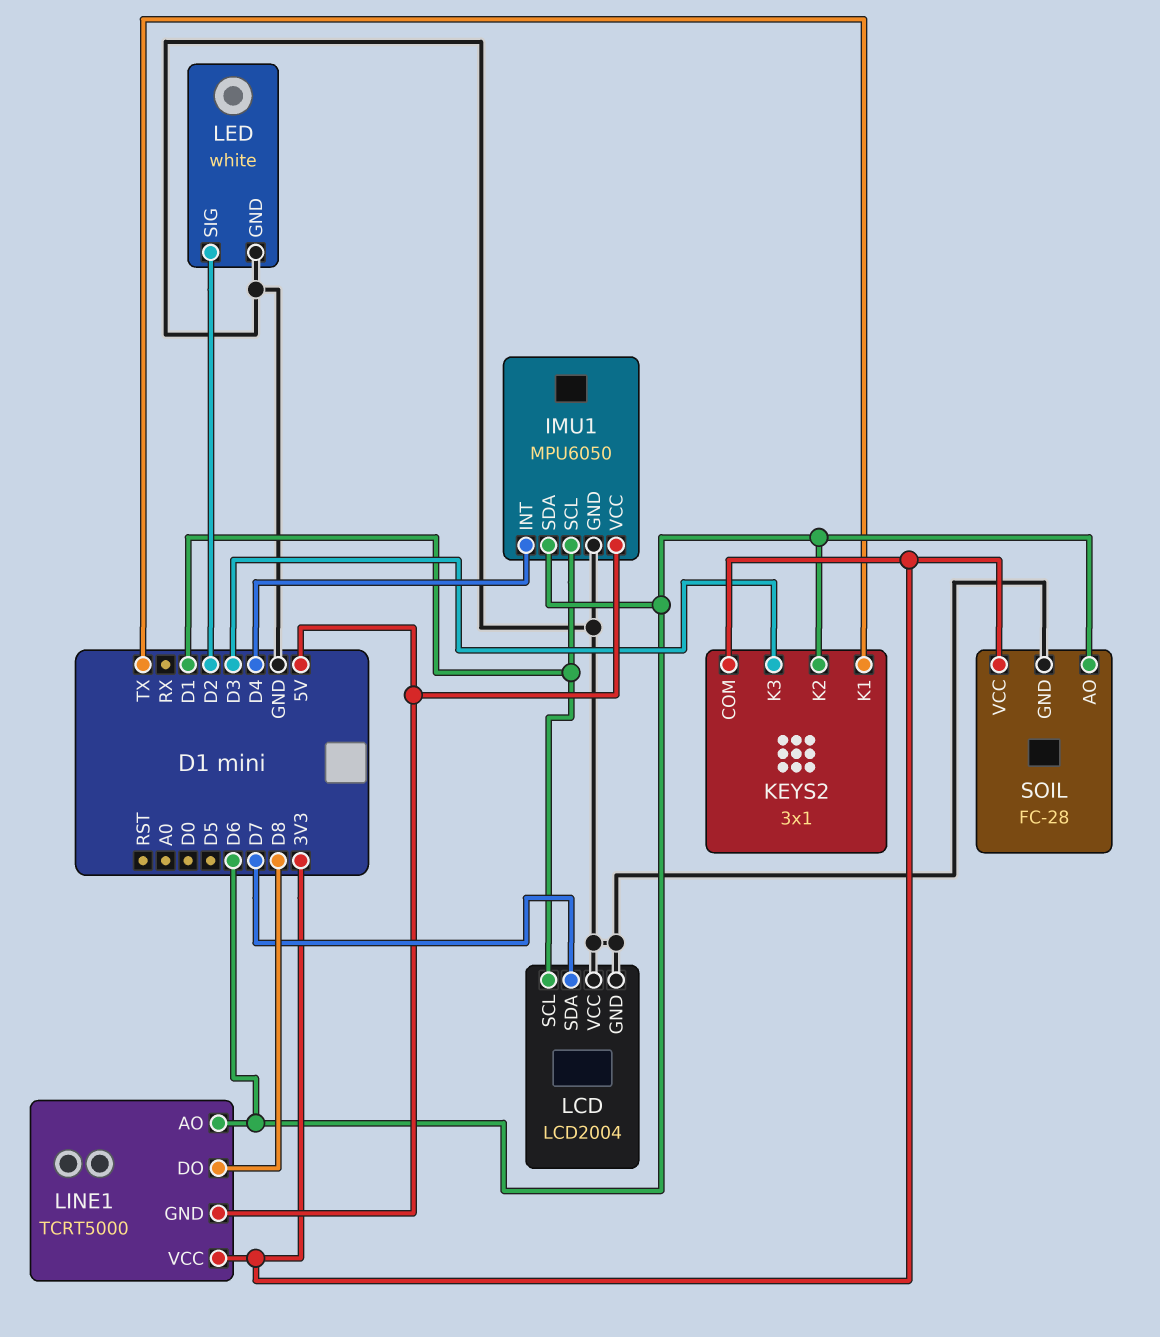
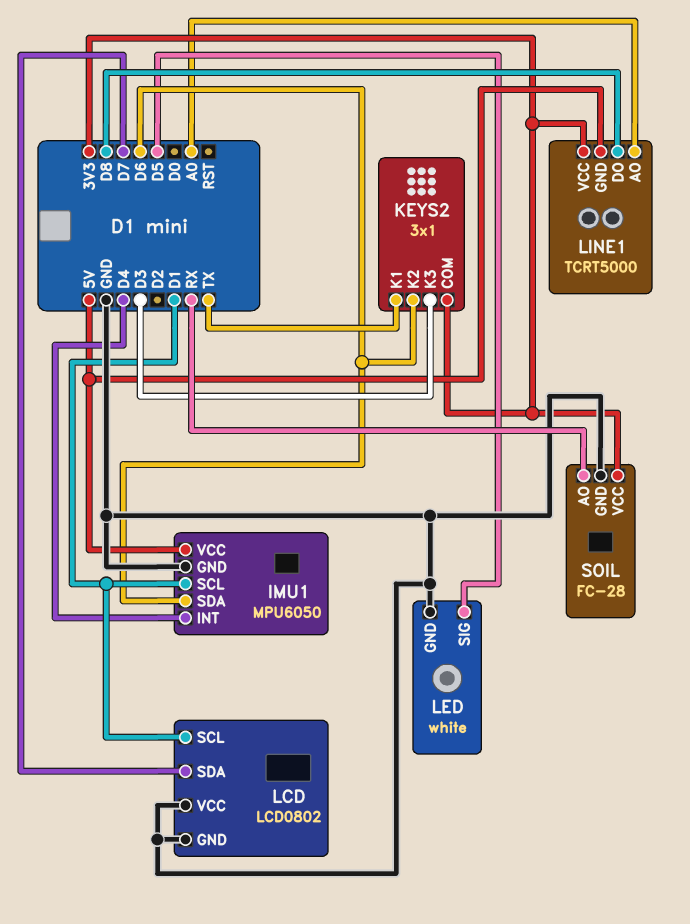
LCD: LCD2004 -> LCD0802
LED pin SIG: D2 -> D5
LINE1 pin AO: D6 -> A0
SOIL pin AO: D6 -> RX

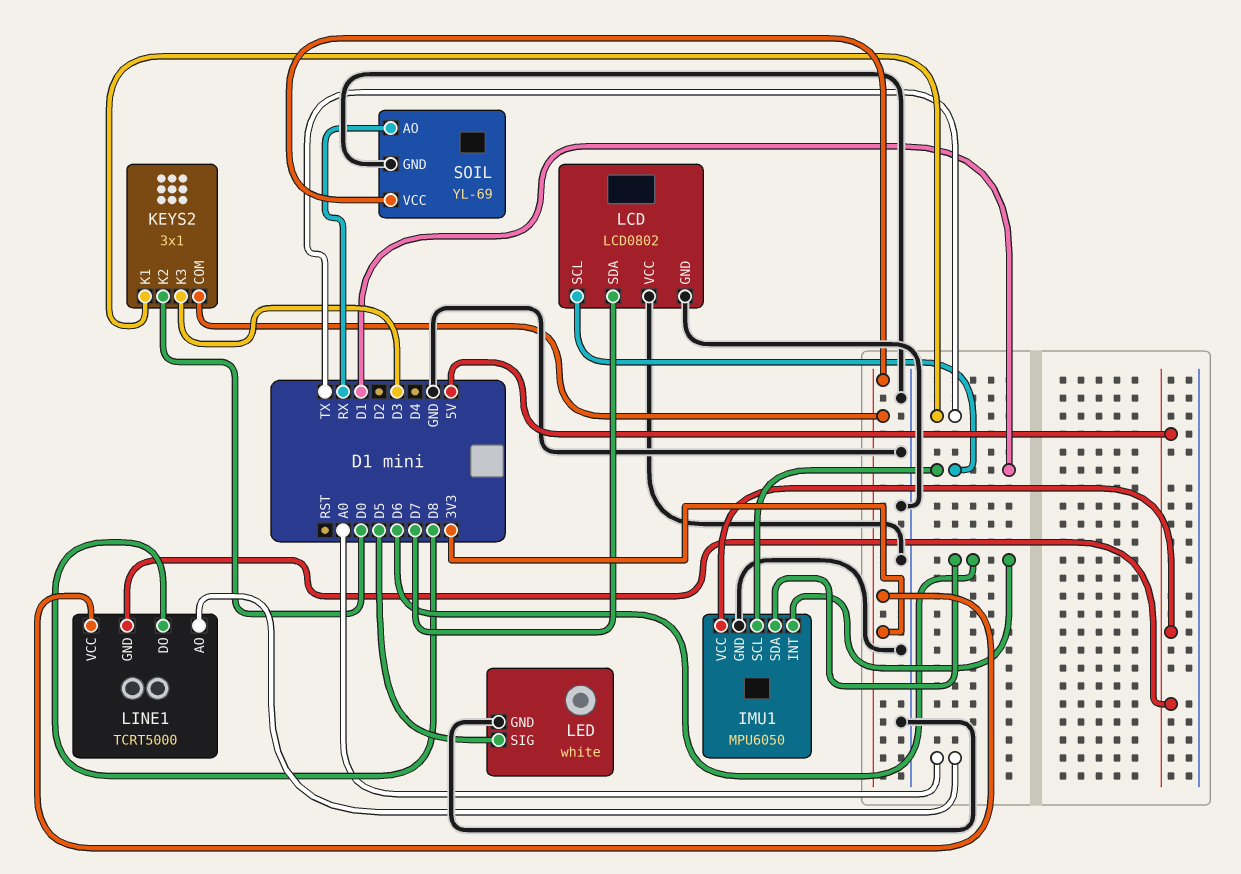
IMU1 pin INT: D4 -> D6
KEYS2 pin K2: D6 -> D0
SOIL: FC-28 -> YL-69

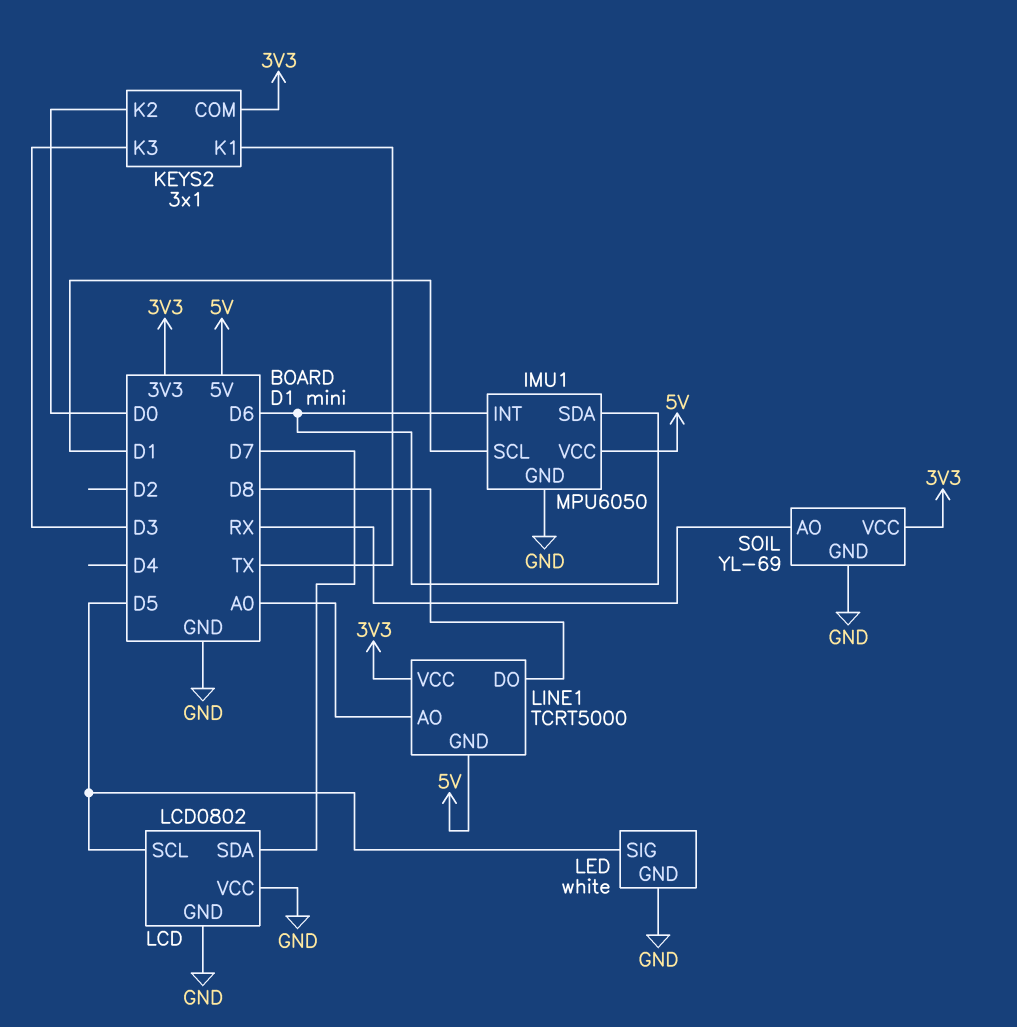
LCD pin SCL: D1 -> D5

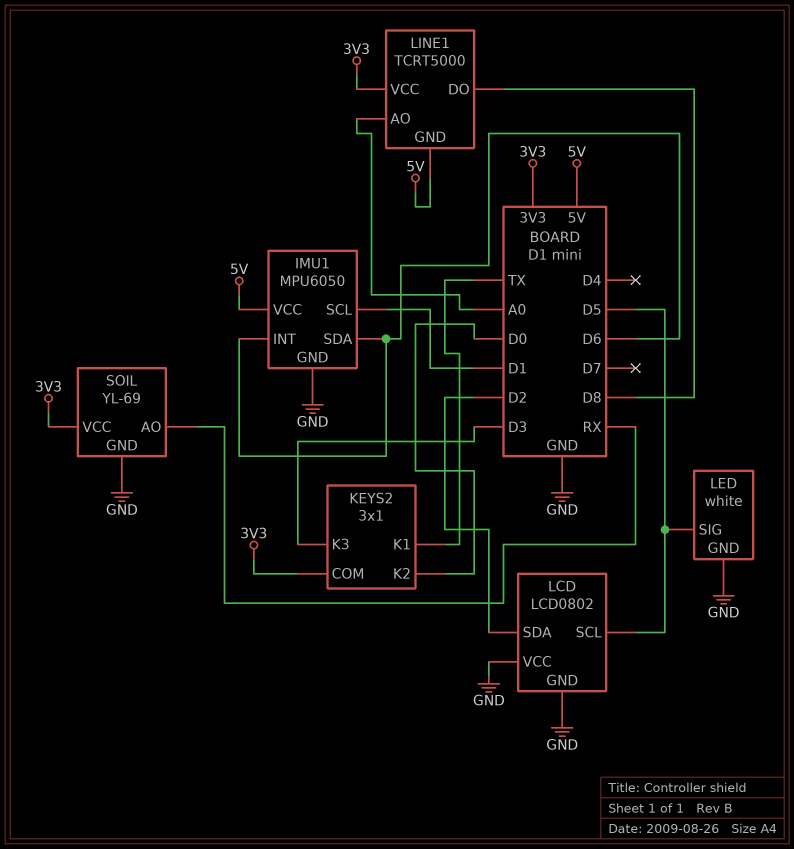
LCD pin SDA: D7 -> D2

